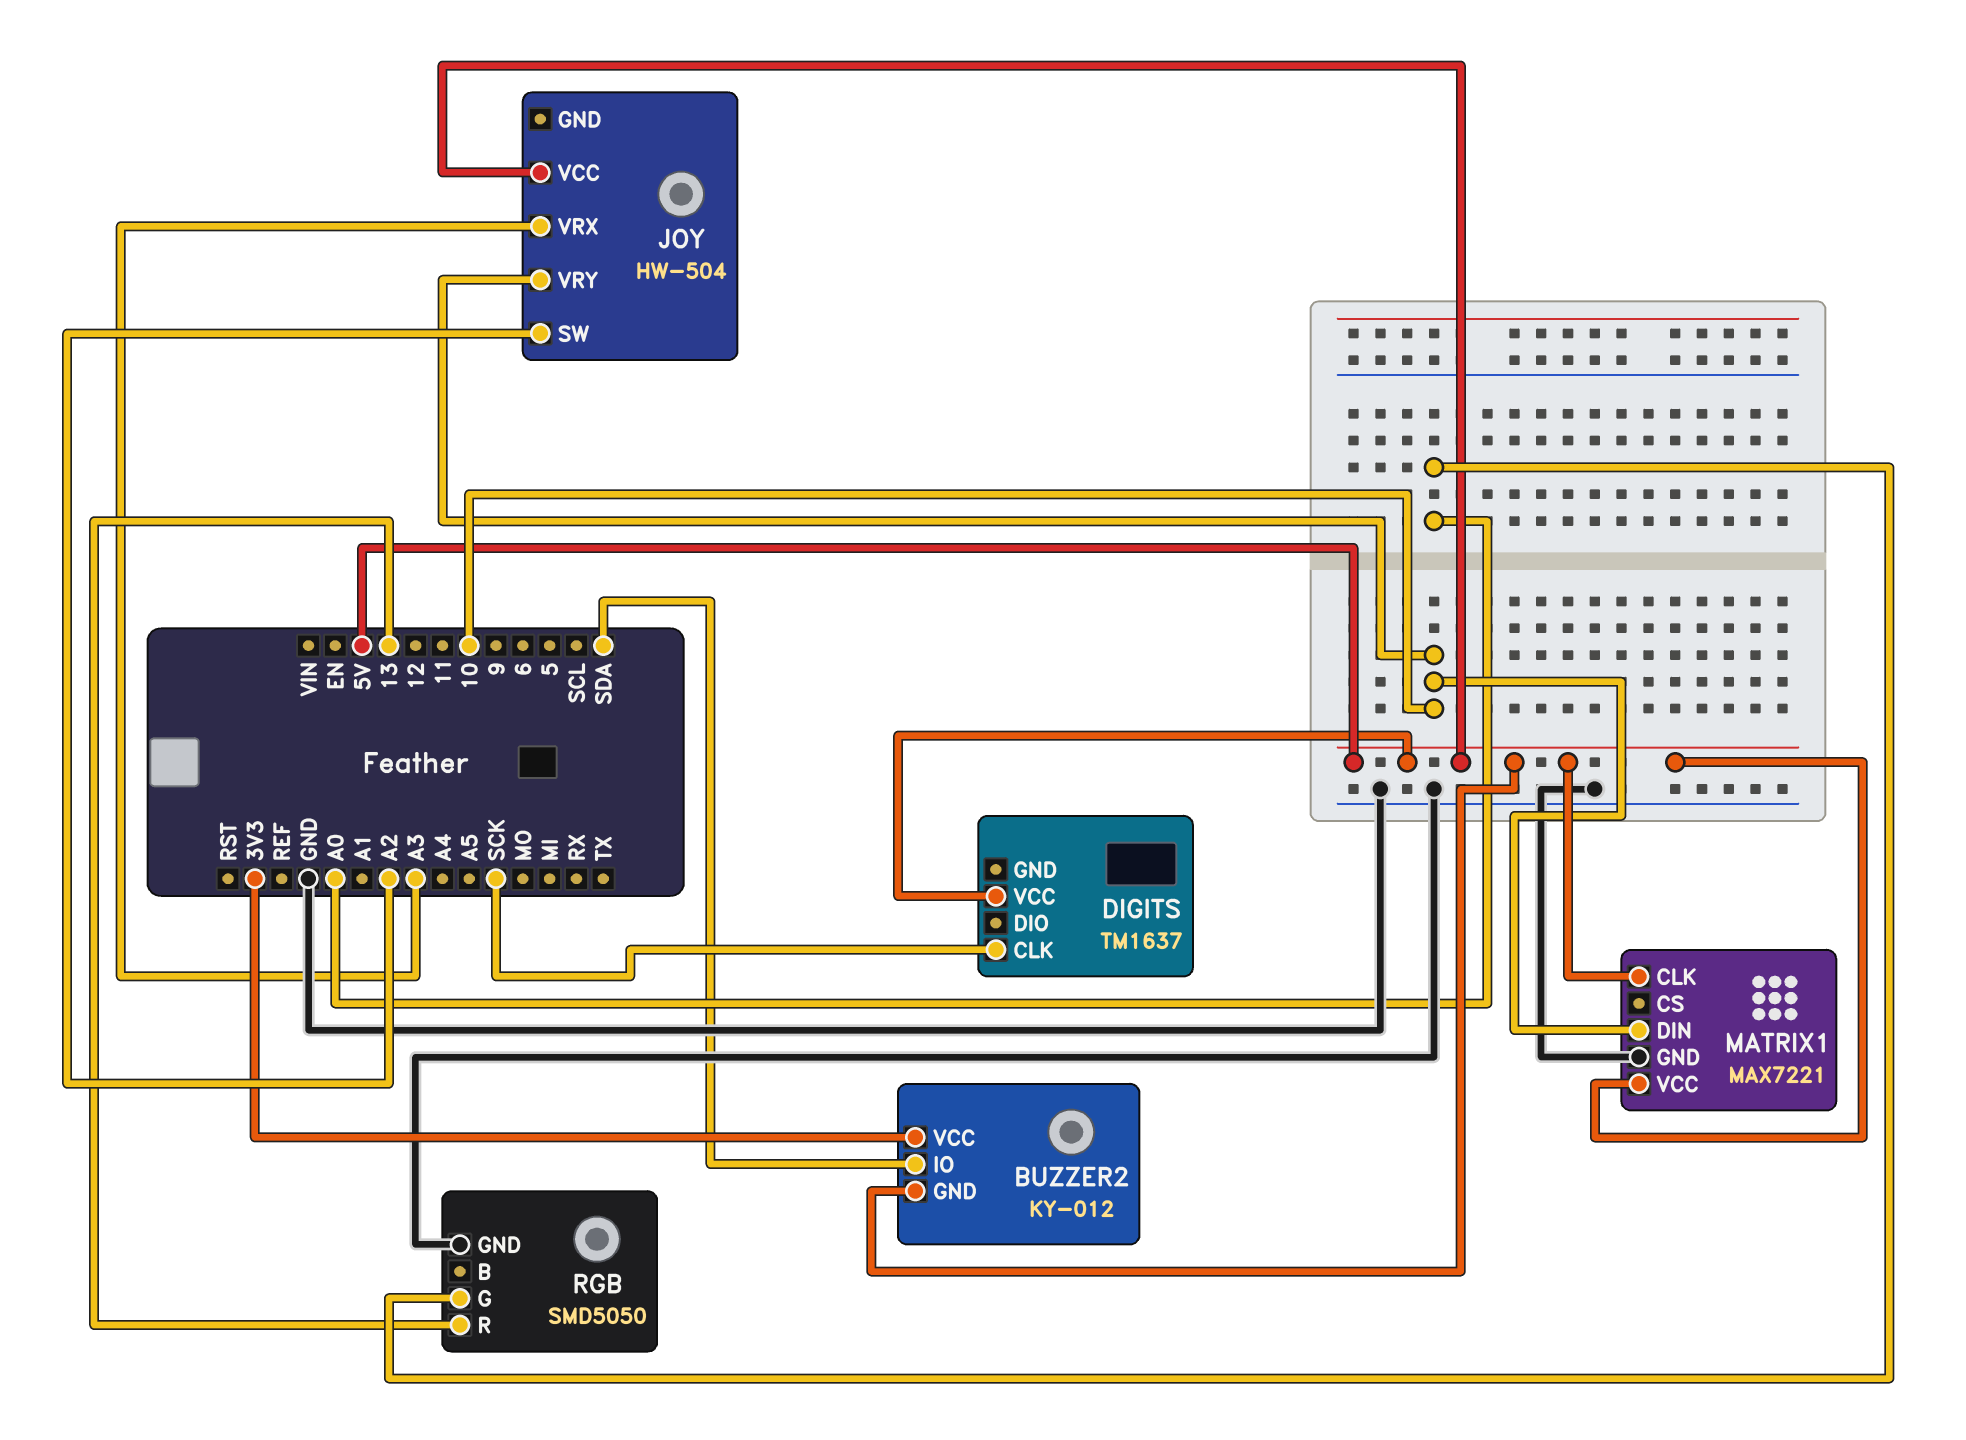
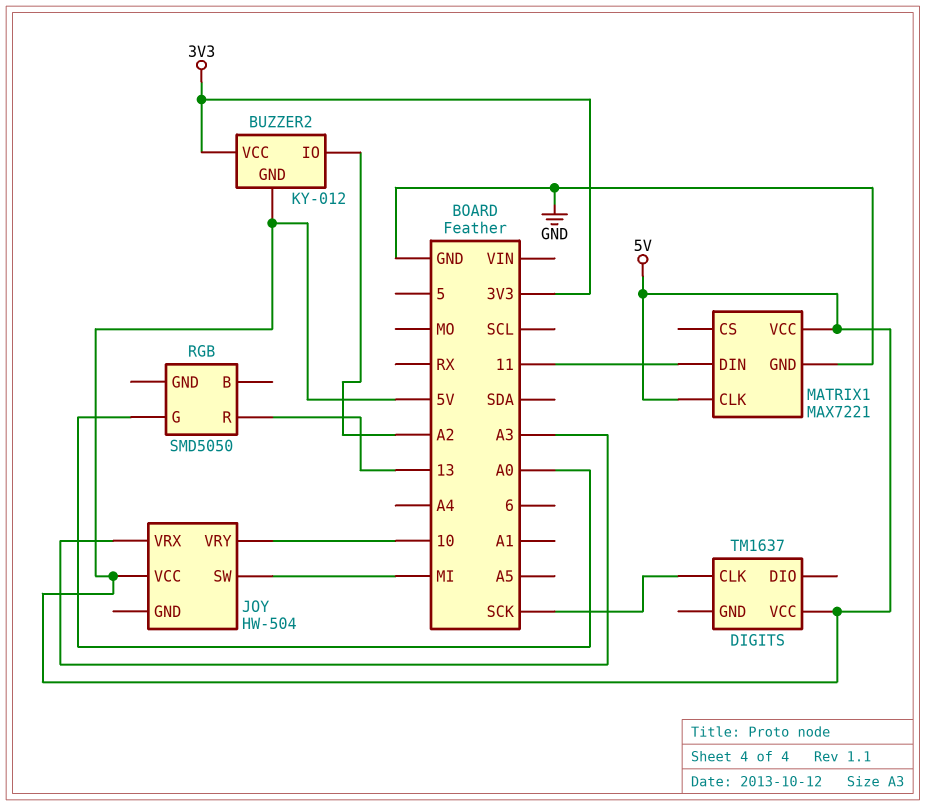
BUZZER2 pin IO: SDA -> A2
JOY pin SW: A2 -> MI
MATRIX1 pin DIN: 10 -> 11
RGB pin GND: GND -> none

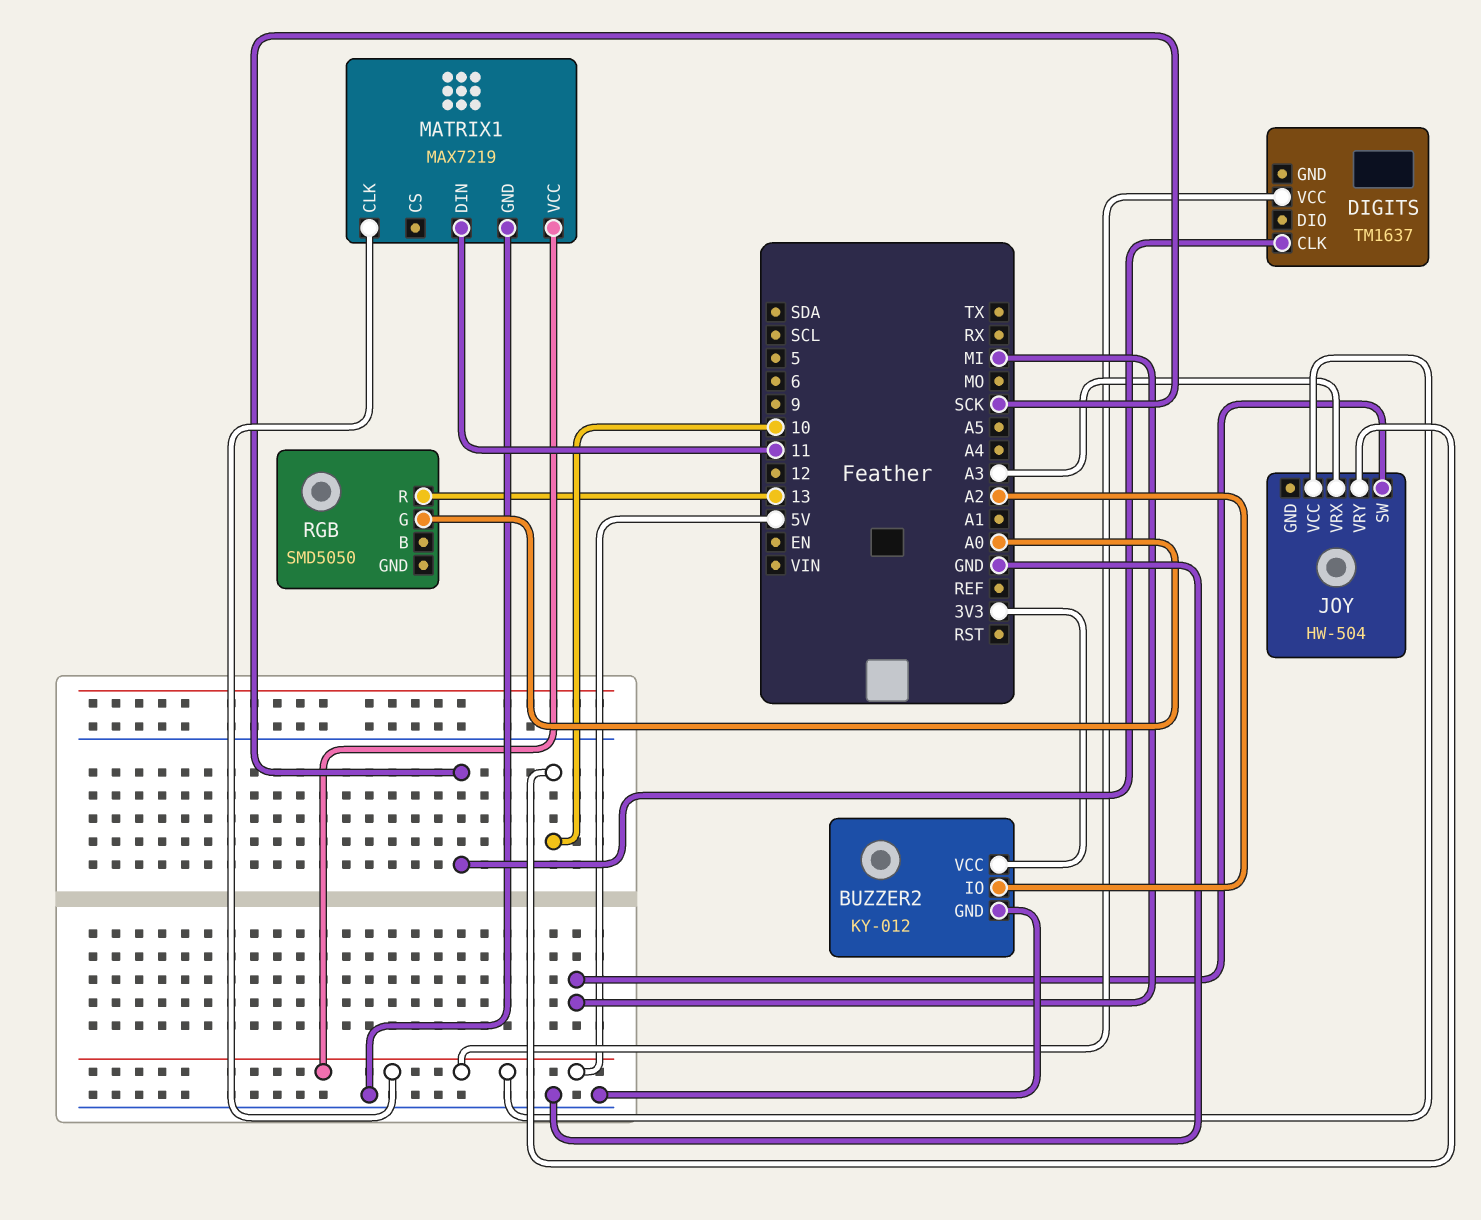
BUZZER2 pin GND: 5V -> GND
MATRIX1: MAX7221 -> MAX7219

